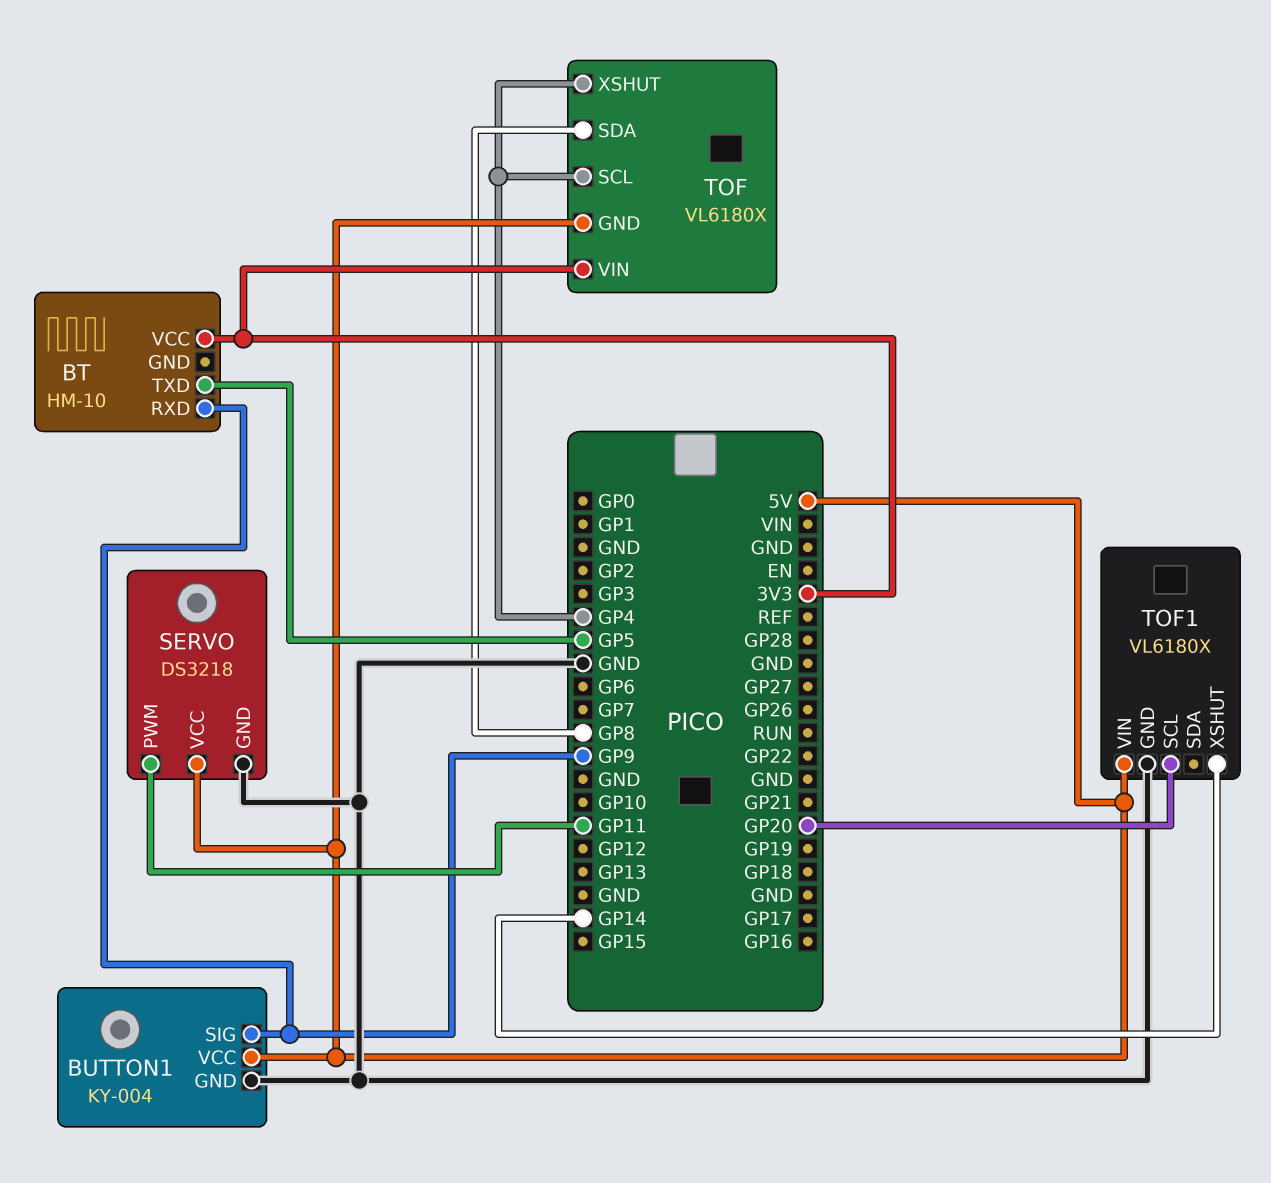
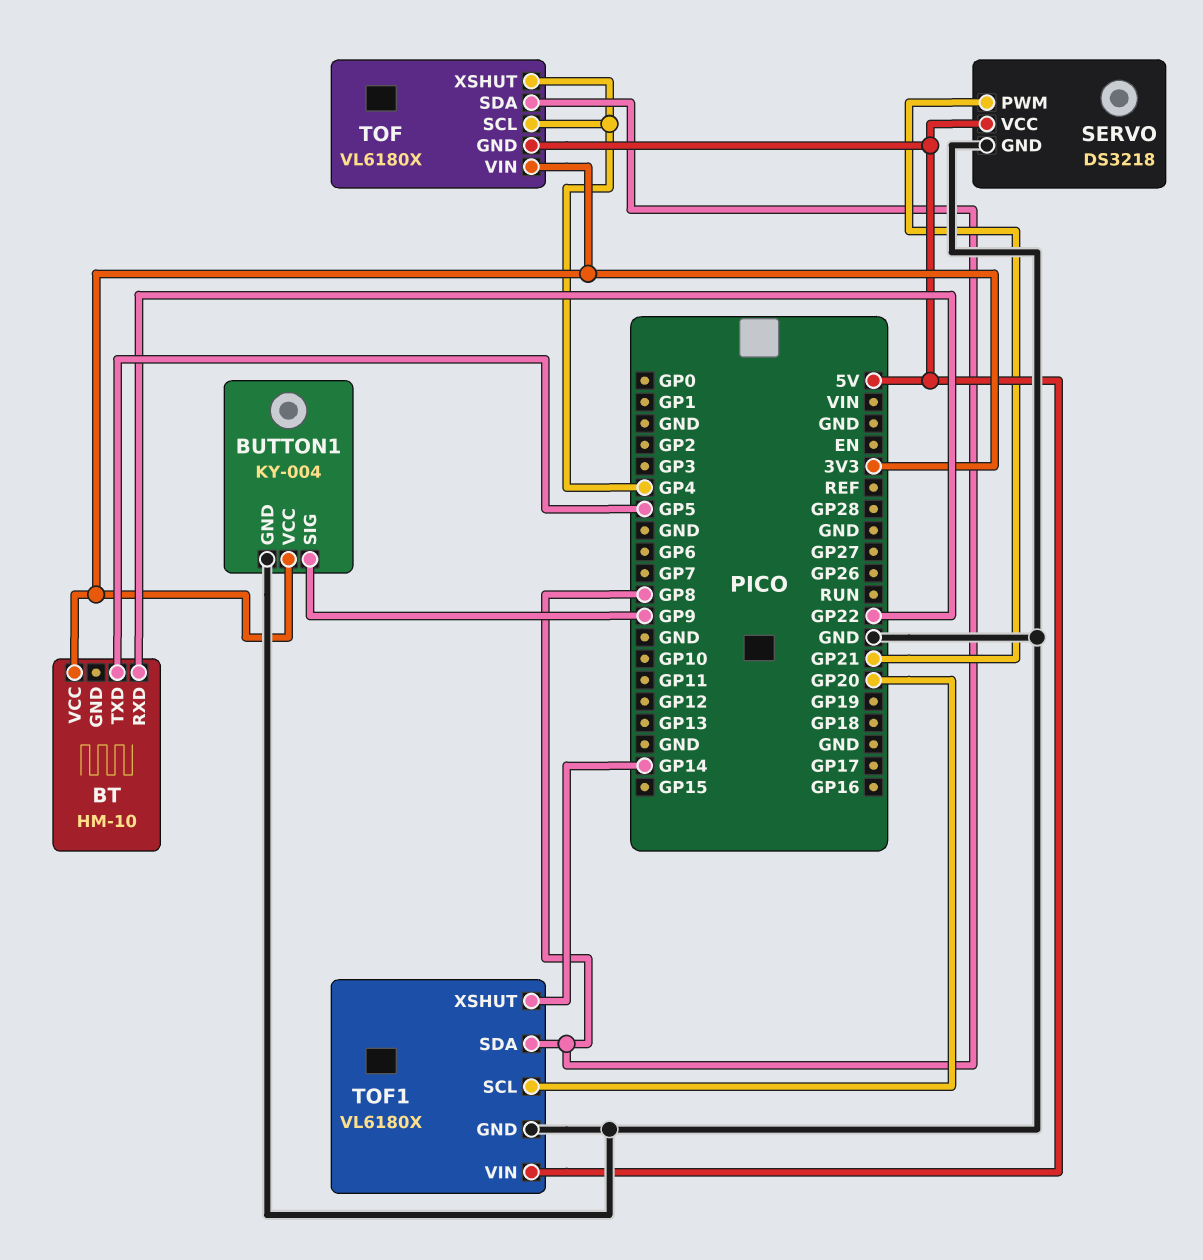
BT pin RXD: GP9 -> GP22
BUTTON1 pin VCC: 5V -> 3V3
SERVO pin PWM: GP11 -> GP21
TOF1 pin SDA: none -> GP8

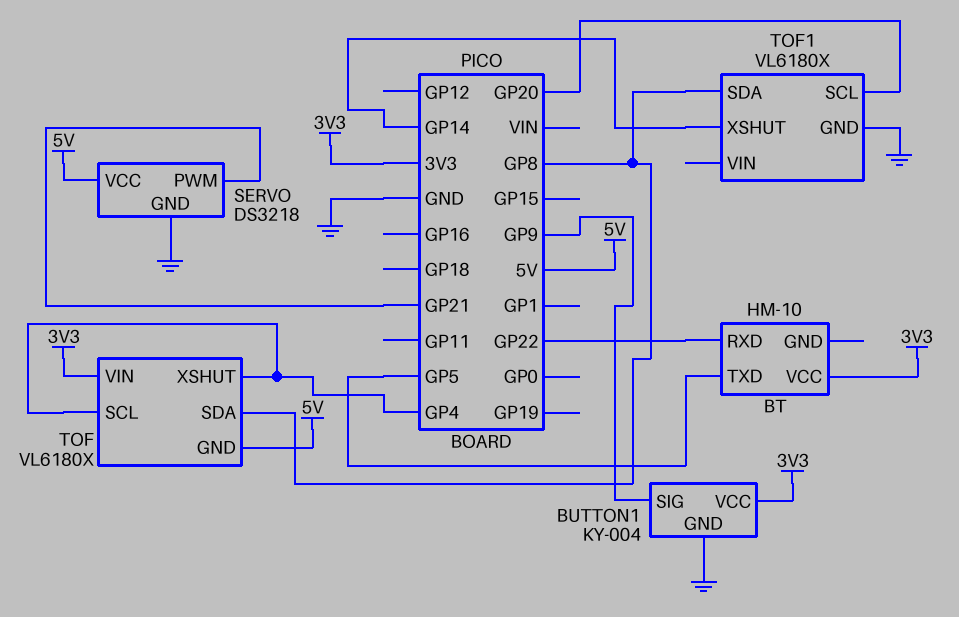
TOF1 pin VIN: 5V -> none

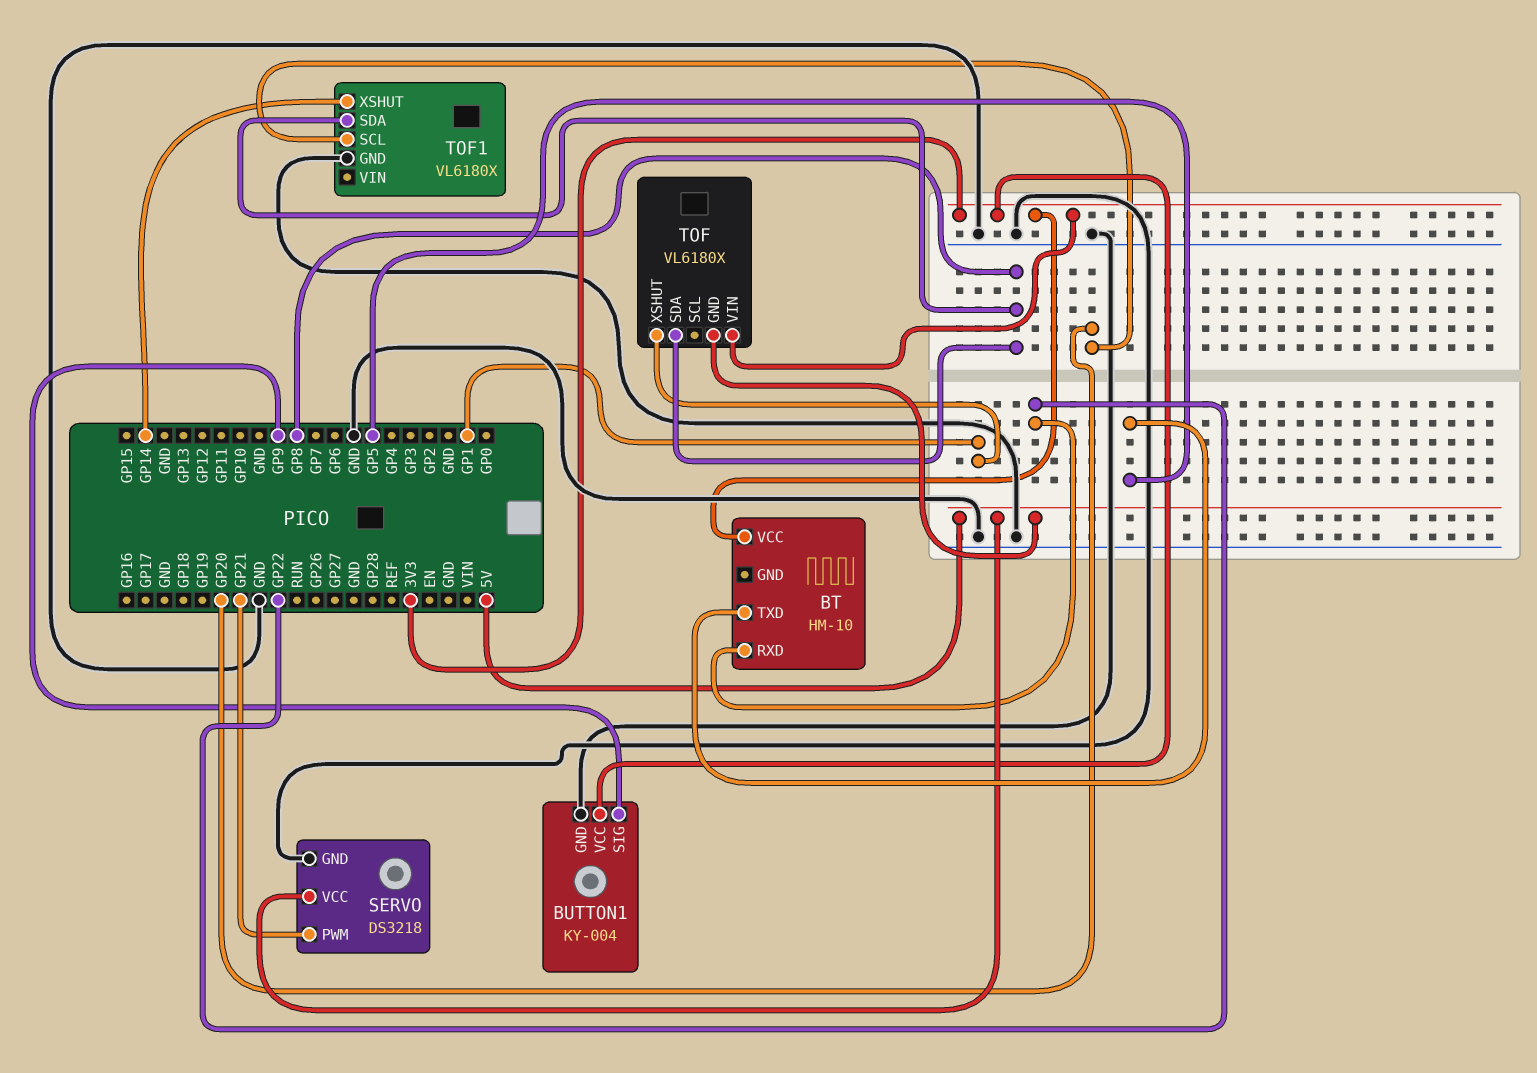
TOF pin SCL: GP4 -> none
TOF pin XSHUT: GP4 -> GP1

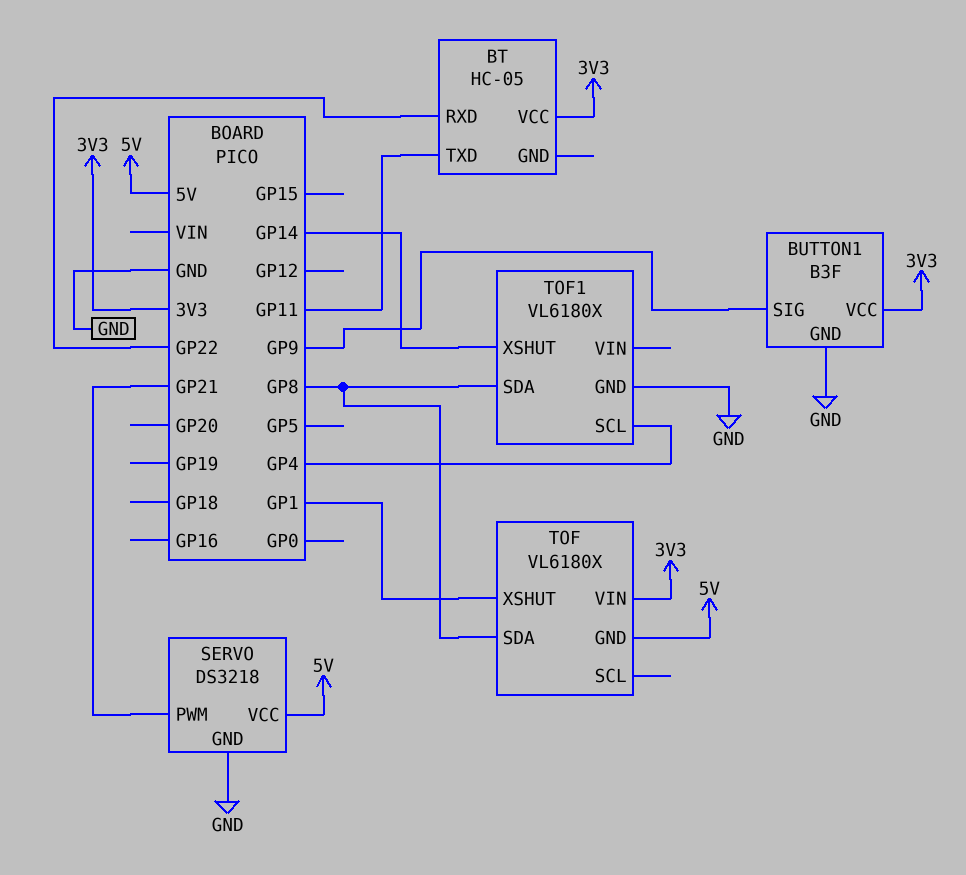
BT: HM-10 -> HC-05
BT pin TXD: GP5 -> GP11
BUTTON1: KY-004 -> B3F
TOF1 pin SCL: GP20 -> GP4

